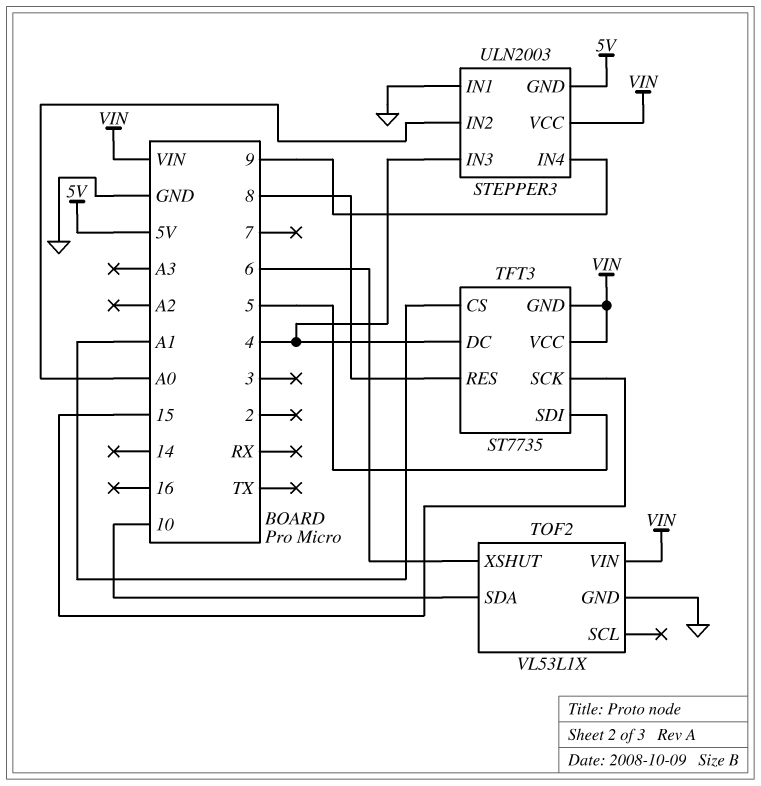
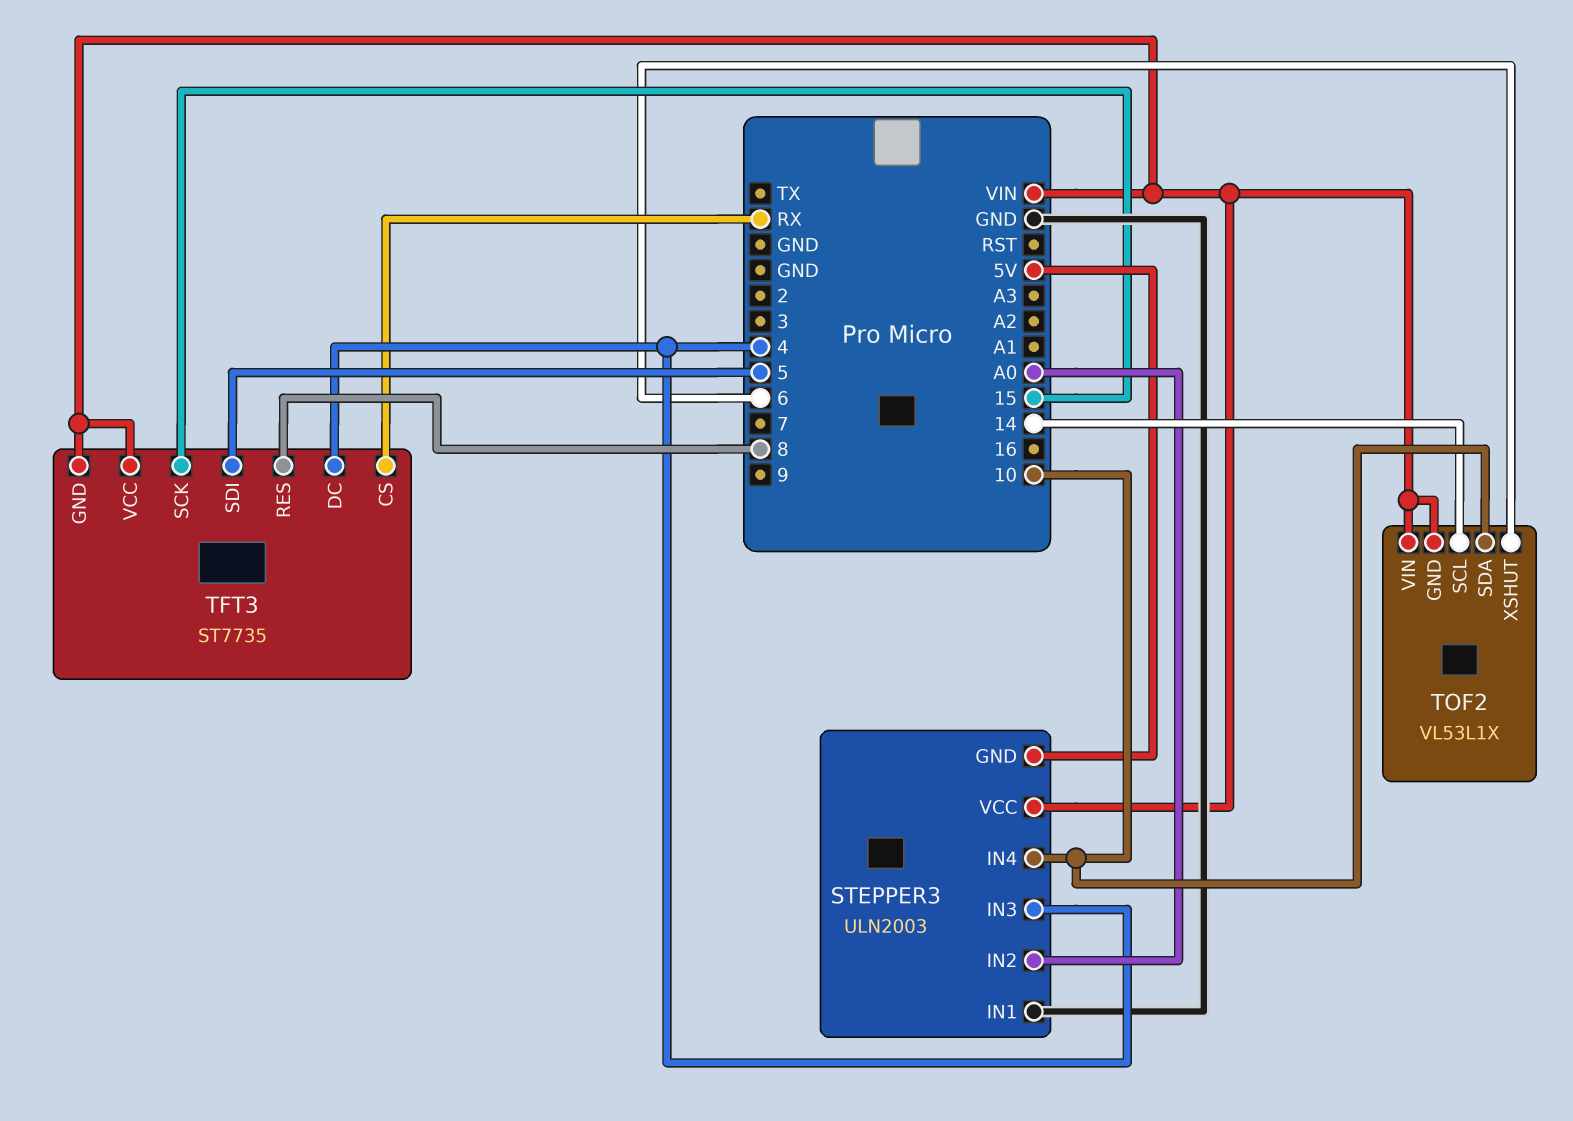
STEPPER3 pin IN4: 9 -> 10
TFT3 pin CS: A1 -> RX
TOF2 pin GND: GND -> VIN
TOF2 pin SCL: none -> 14

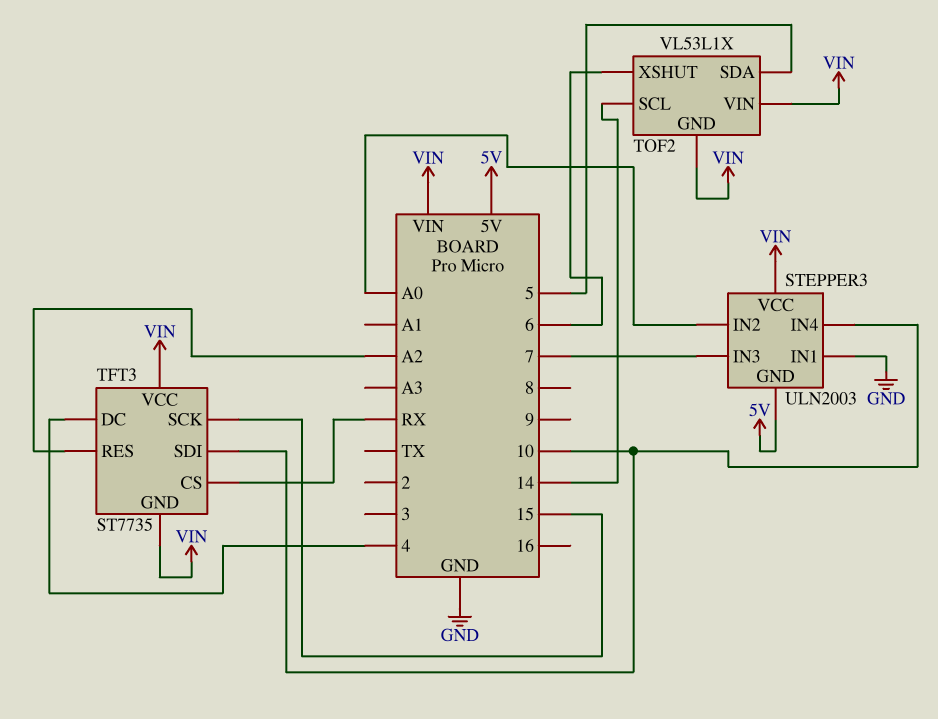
STEPPER3 pin IN3: 4 -> 7
TFT3 pin RES: 8 -> A2
TFT3 pin SDI: 5 -> 10
TOF2 pin SDA: 10 -> 5

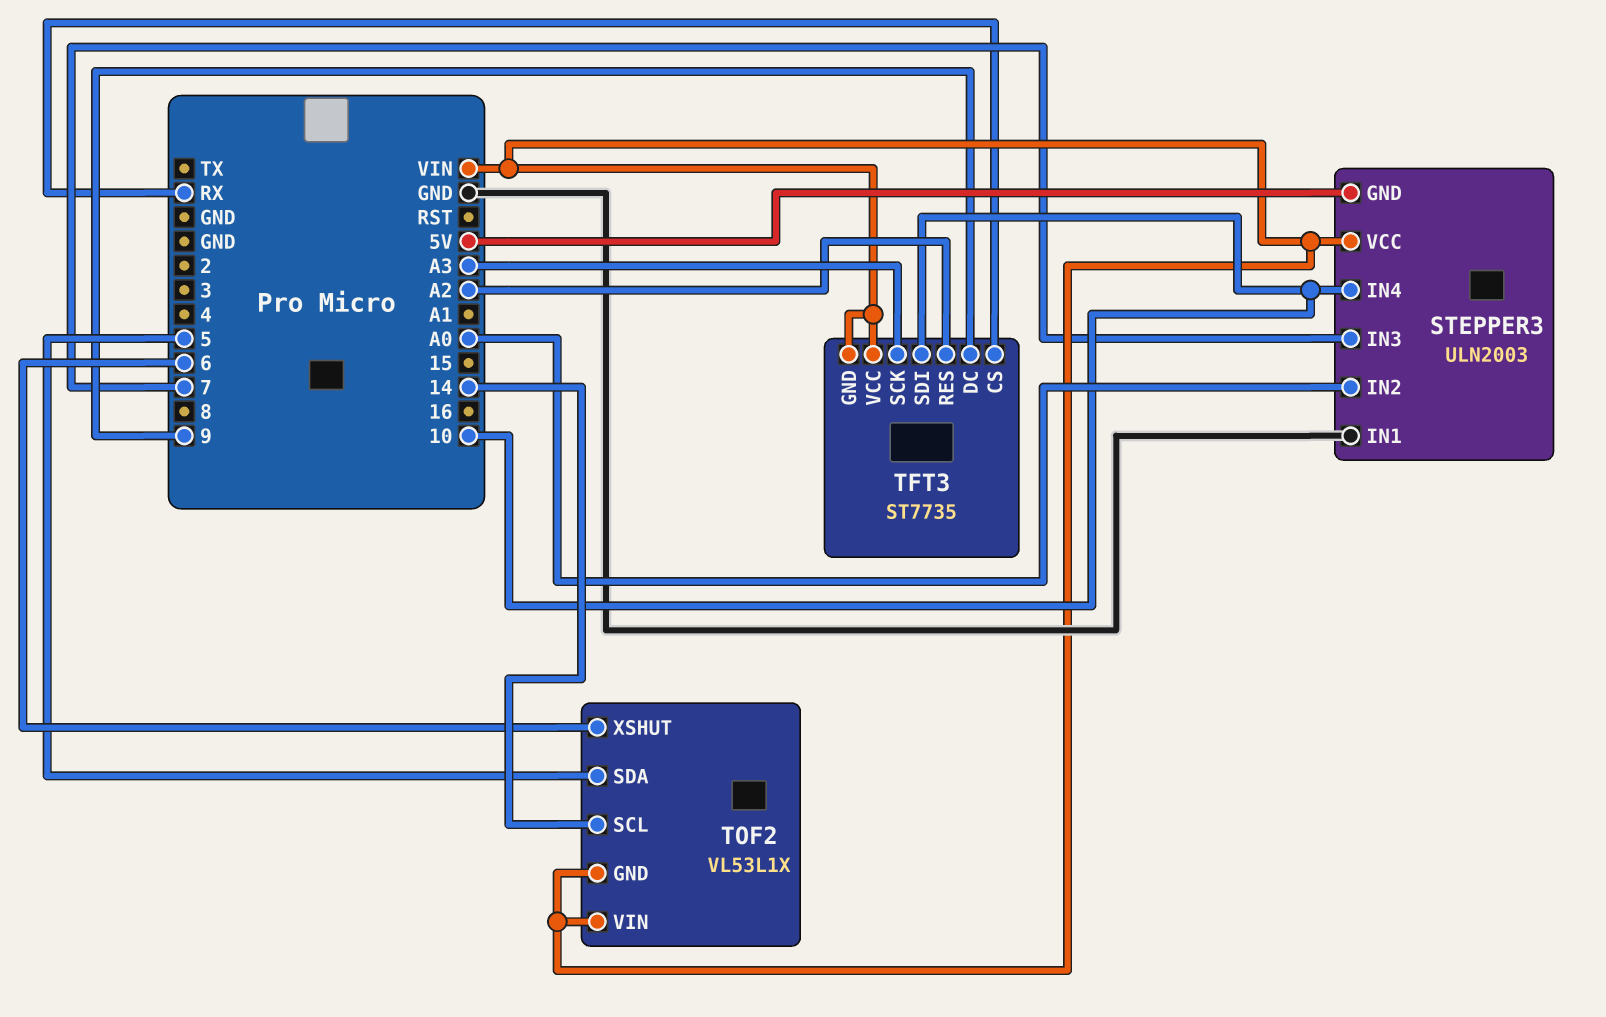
TFT3 pin DC: 4 -> 9
TFT3 pin SCK: 15 -> A3

